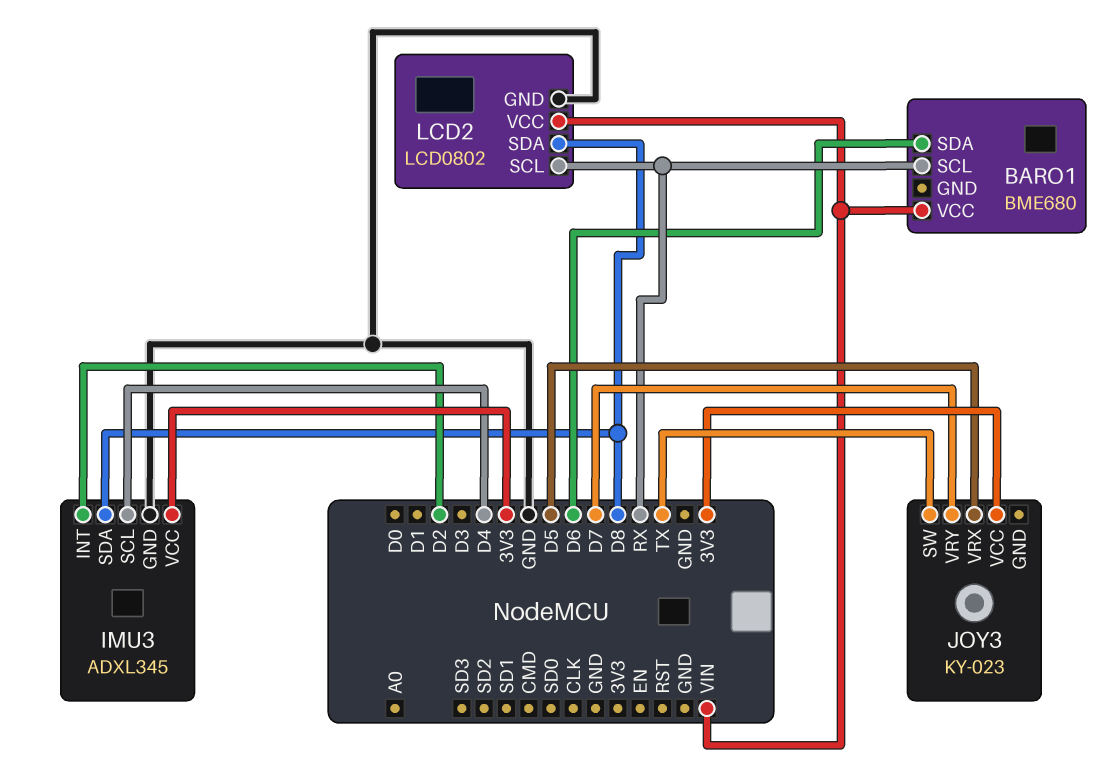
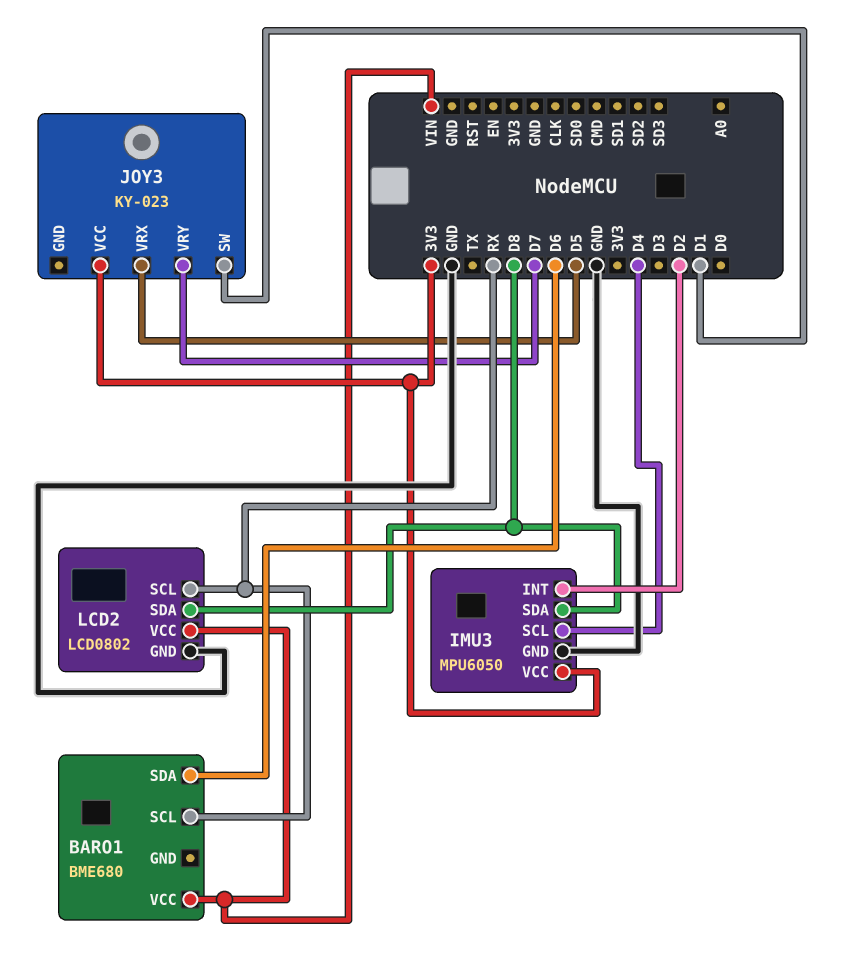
IMU3: ADXL345 -> MPU6050
JOY3 pin SW: TX -> D1

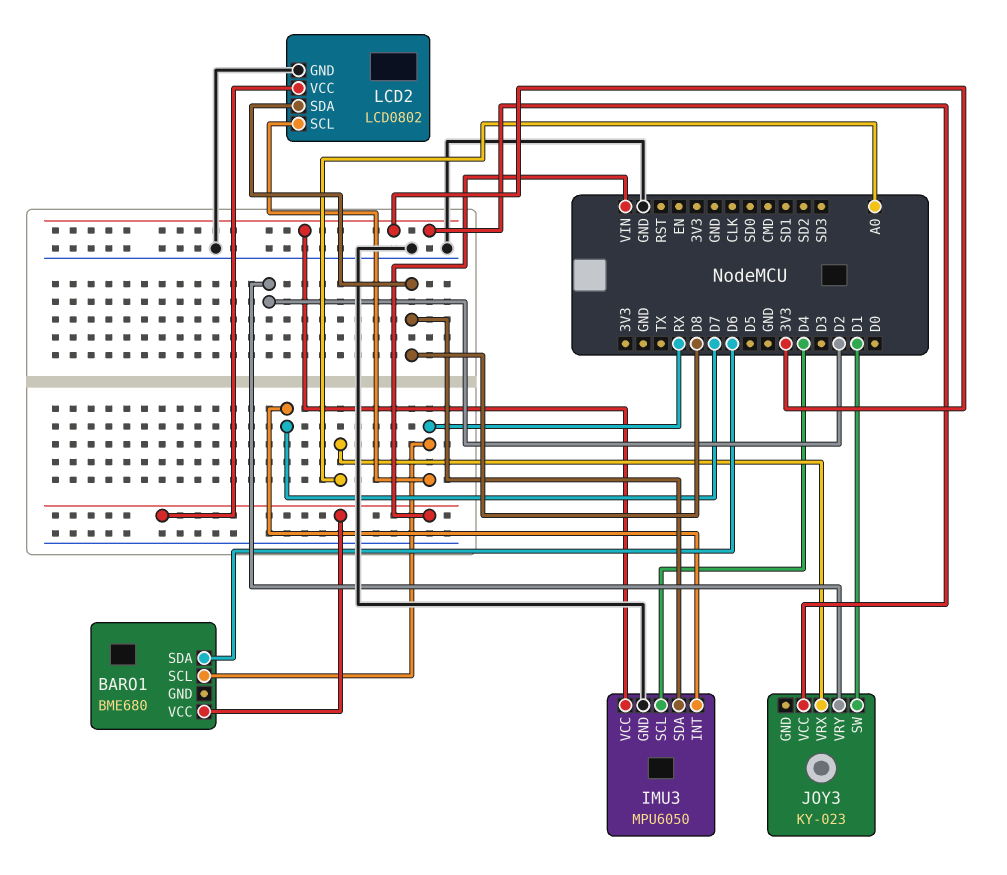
IMU3 pin INT: D2 -> D7
JOY3 pin VRX: D5 -> A0
JOY3 pin VRY: D7 -> D2

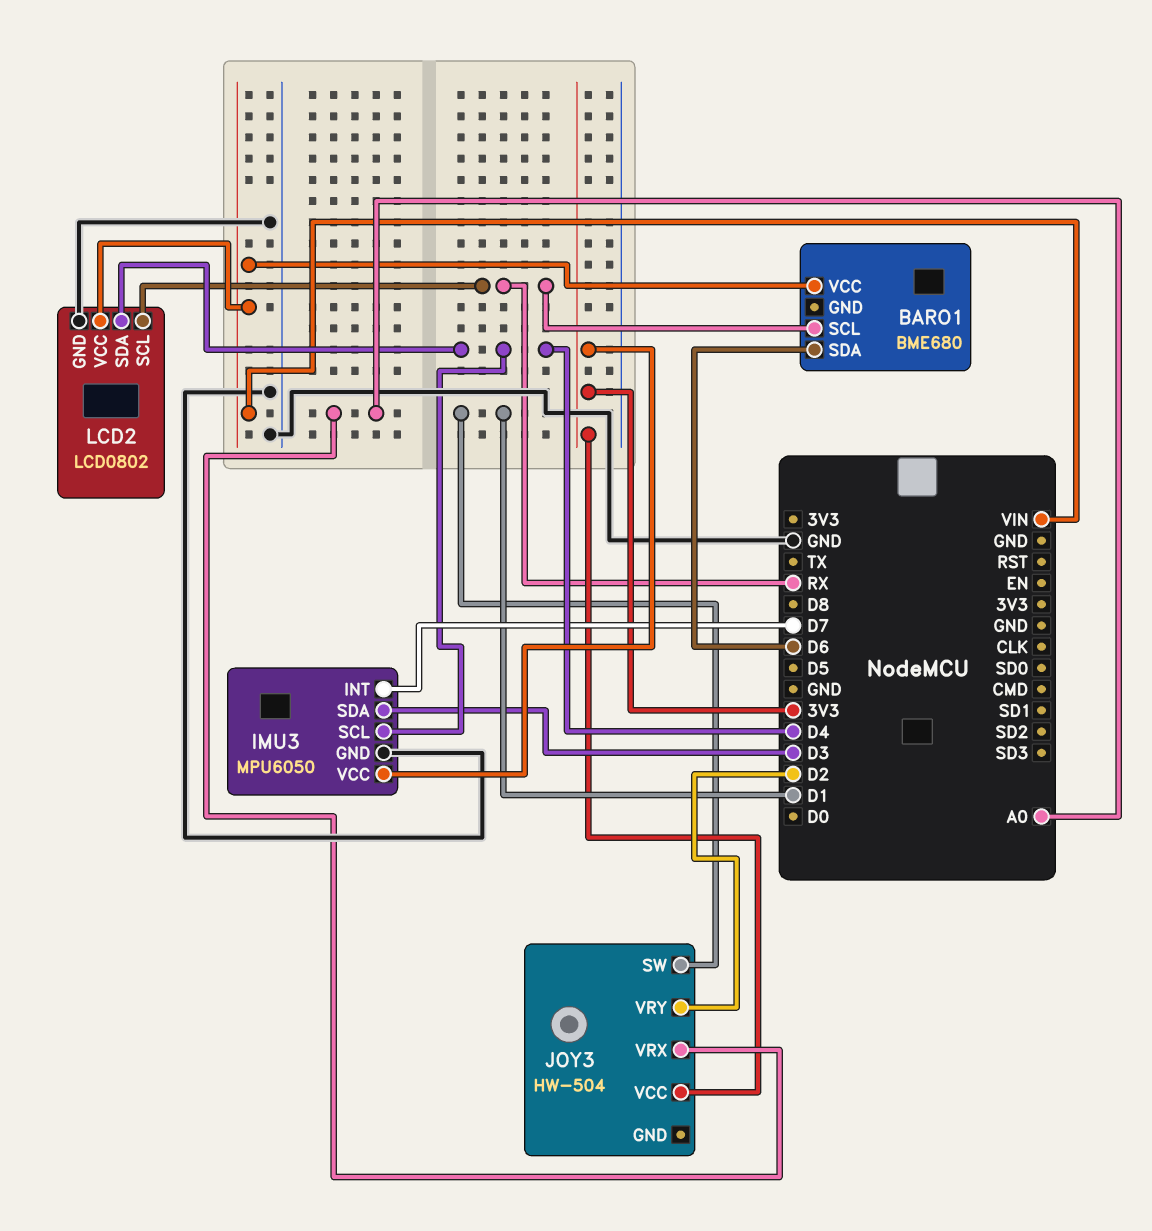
IMU3 pin SDA: D8 -> D3
JOY3: KY-023 -> HW-504
LCD2 pin SDA: D8 -> D4

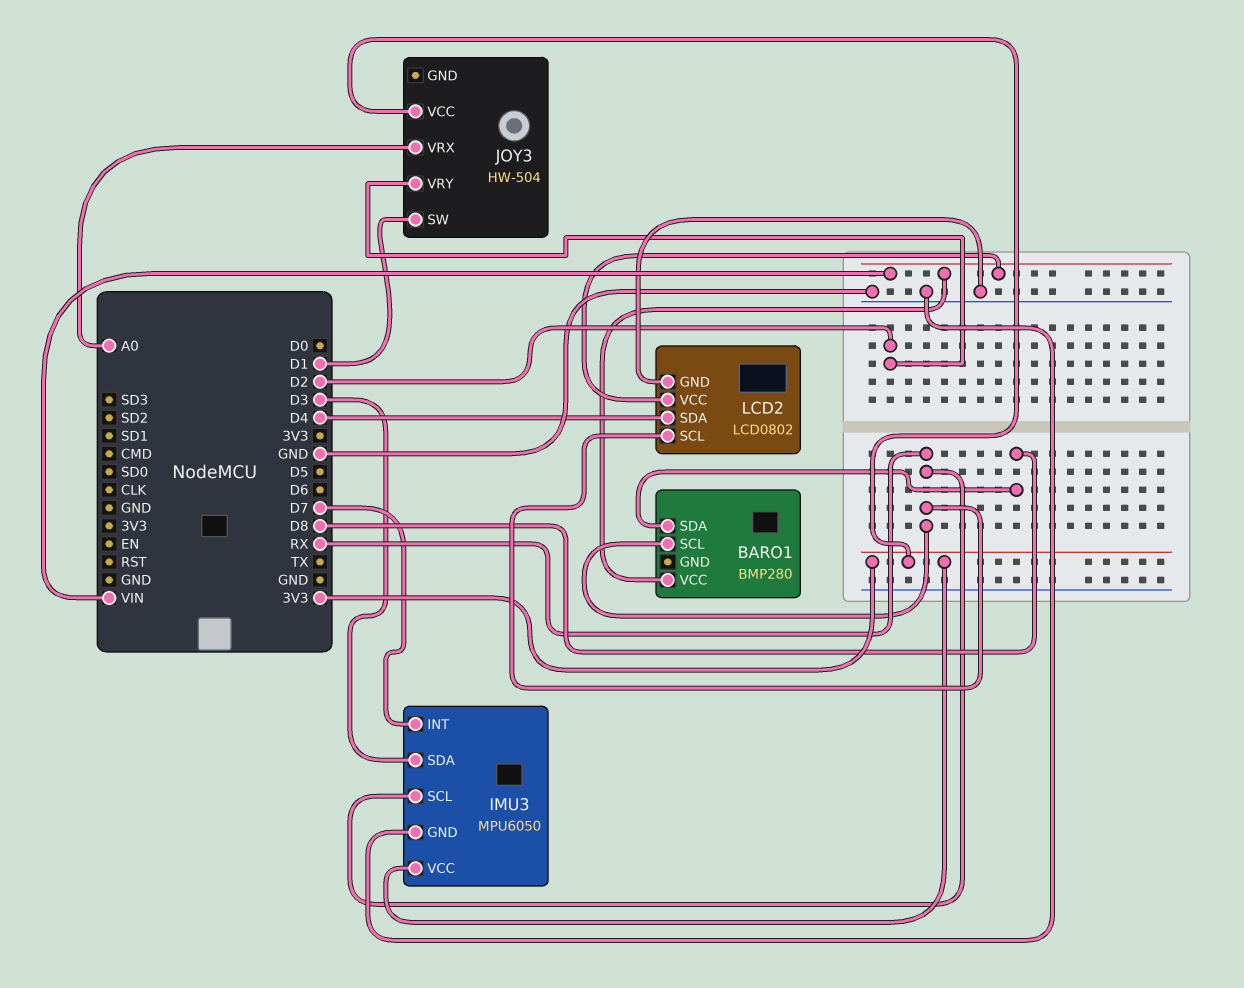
BARO1: BME680 -> BMP280
BARO1 pin SDA: D6 -> D8
IMU3 pin SCL: D4 -> RX

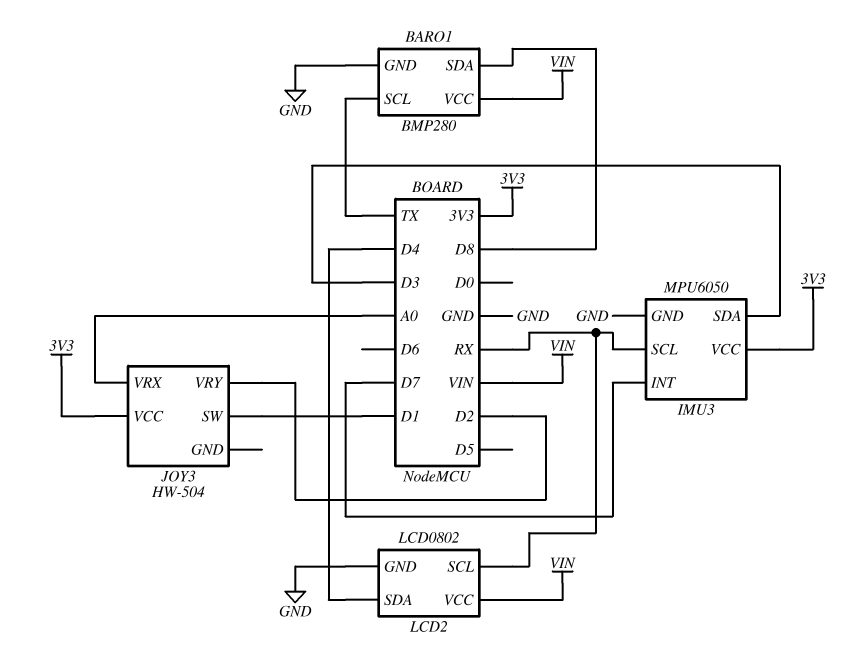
BARO1 pin GND: none -> GND
BARO1 pin SCL: RX -> TX

